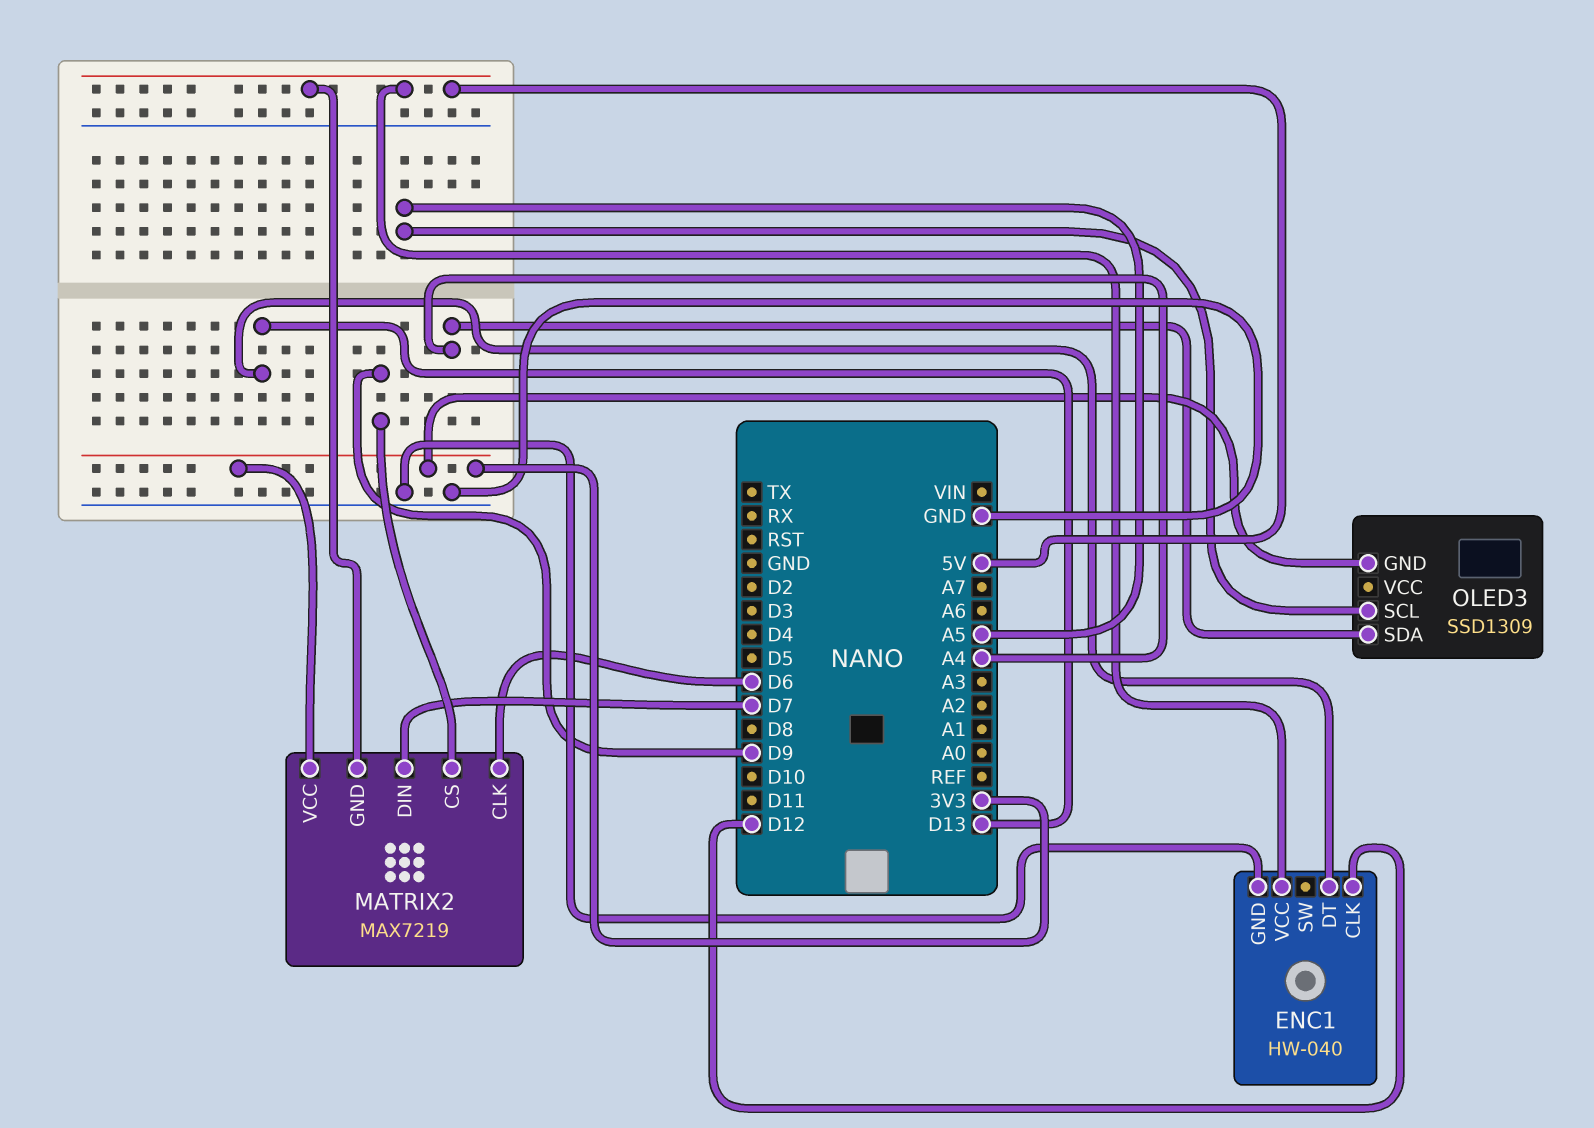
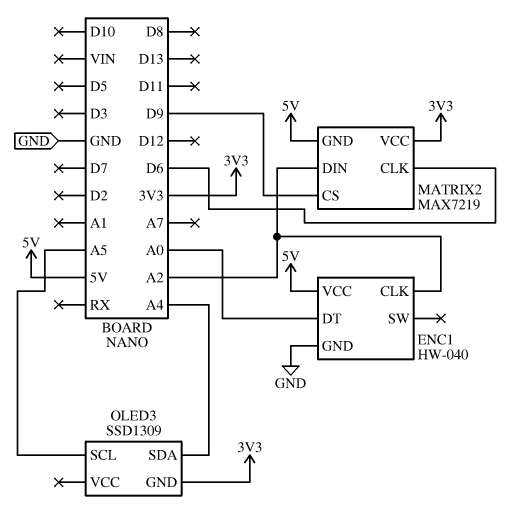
ENC1 pin CLK: D12 -> A2
ENC1 pin DT: D13 -> A0
MATRIX2 pin DIN: D7 -> A2

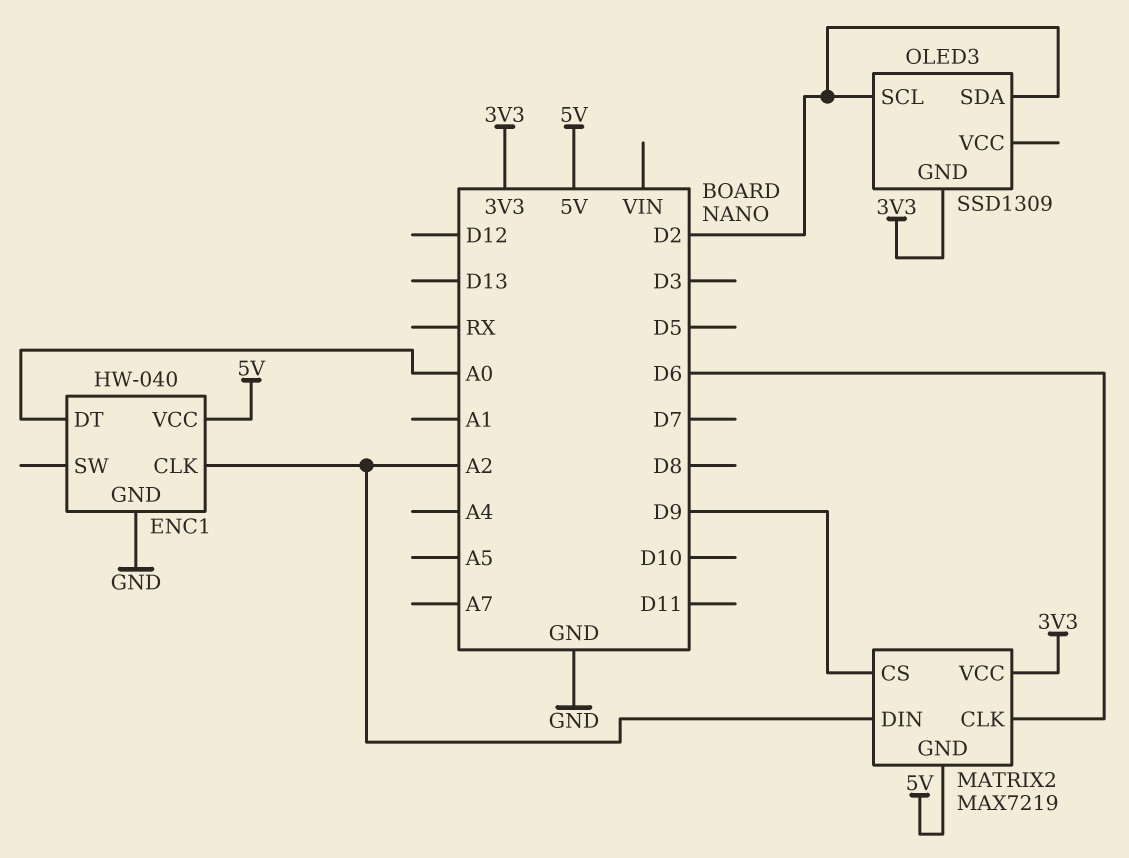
OLED3 pin SCL: A5 -> D2
OLED3 pin SDA: A4 -> D2

